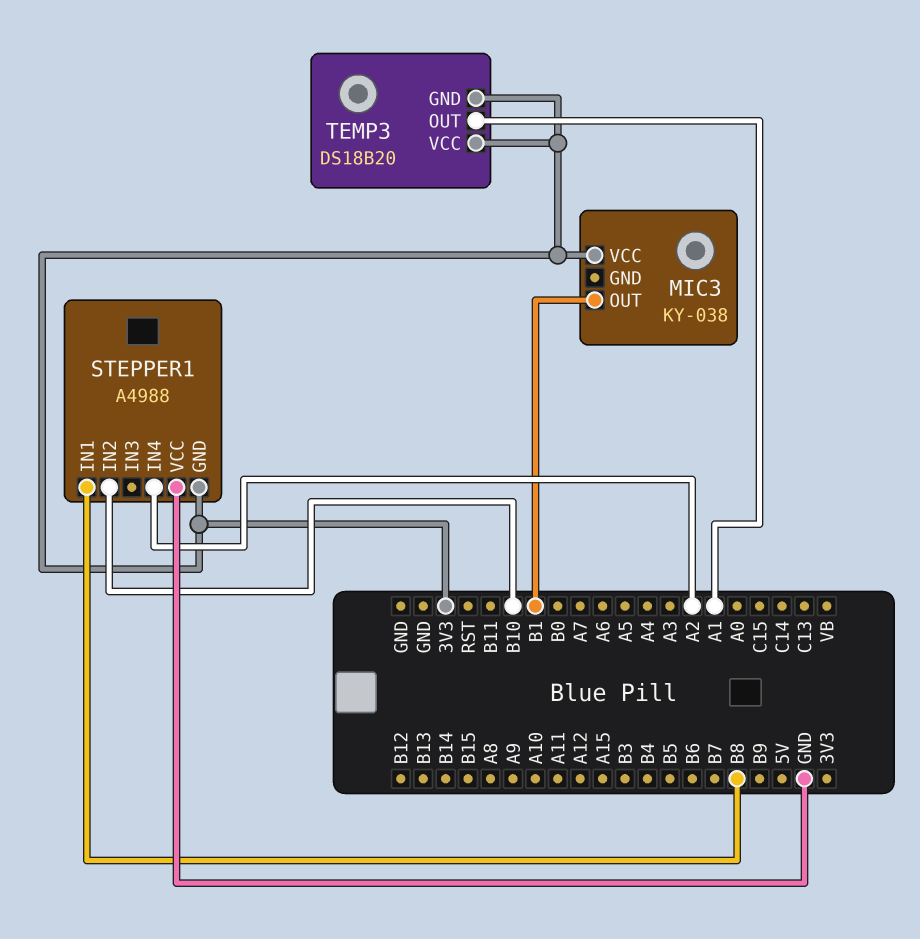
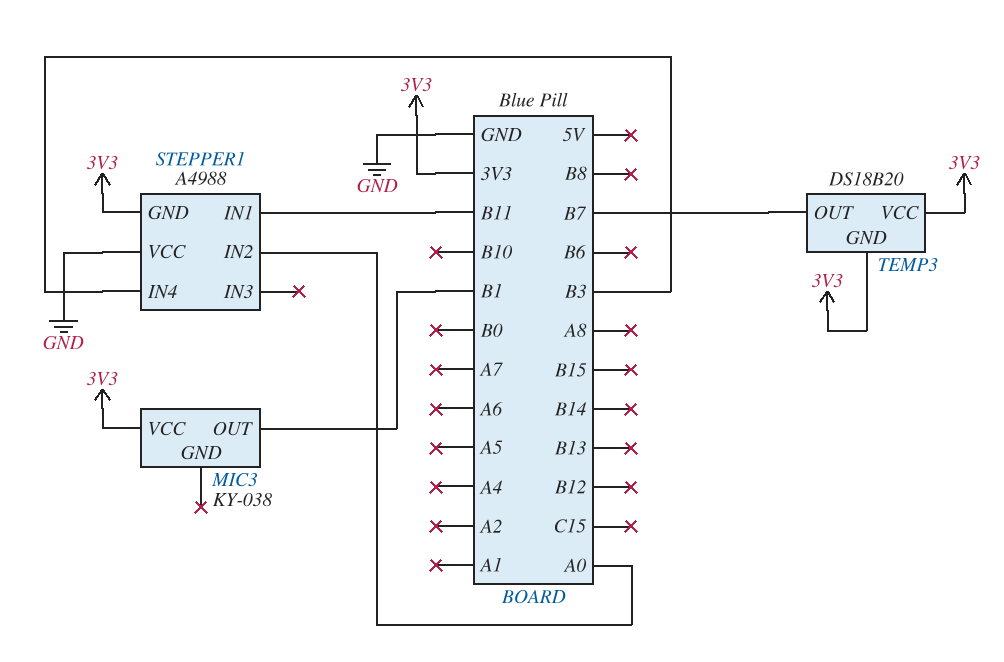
STEPPER1 pin IN1: B8 -> B11
STEPPER1 pin IN2: B10 -> A0
STEPPER1 pin IN4: A2 -> B3
TEMP3 pin OUT: A1 -> B7

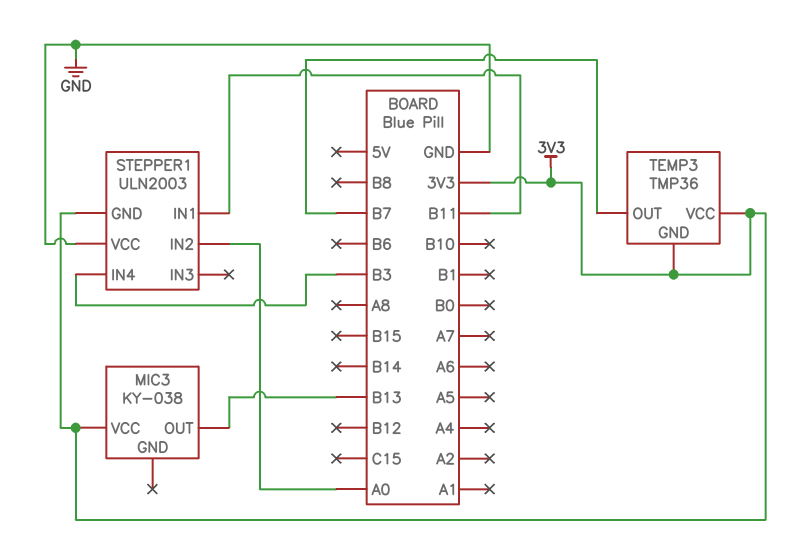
MIC3 pin OUT: B1 -> B13
STEPPER1: A4988 -> ULN2003
TEMP3: DS18B20 -> TMP36

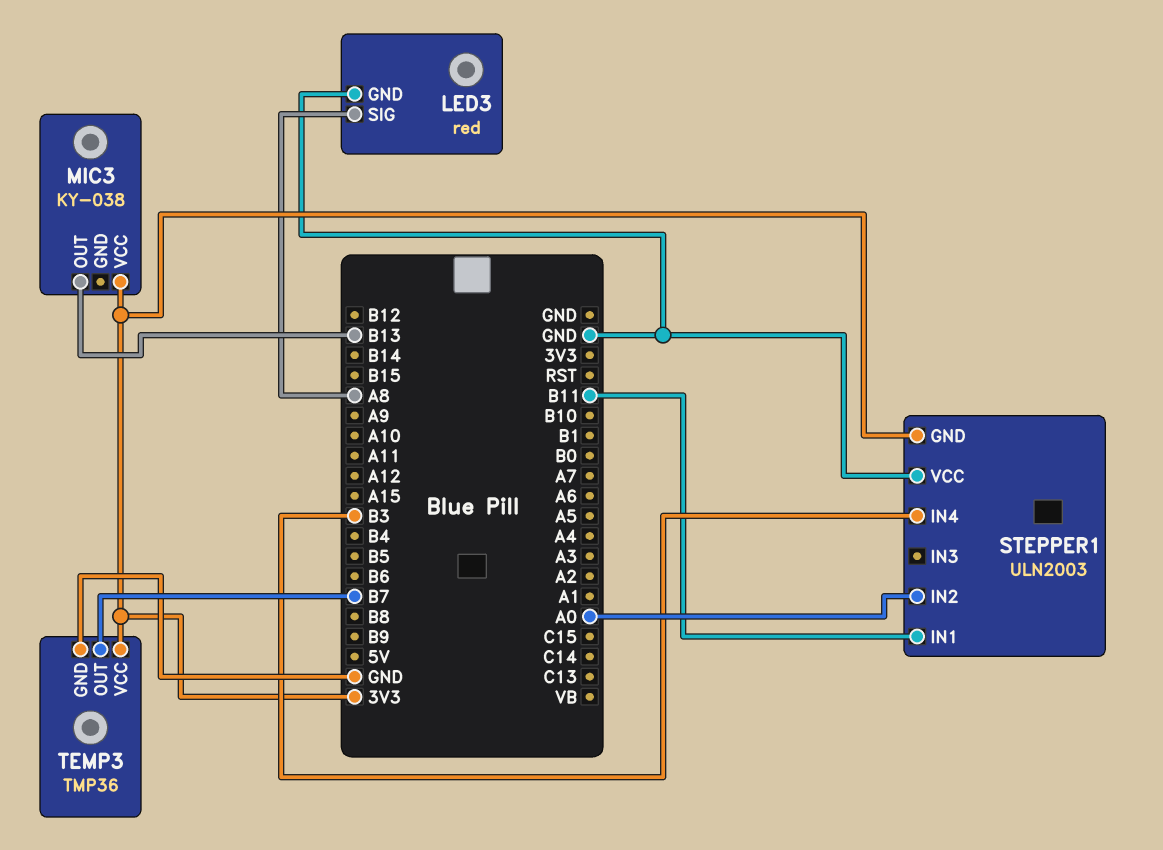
LED3: none -> red
LED3 pin GND: none -> GND
LED3 pin SIG: none -> A8
TEMP3 pin GND: 3V3 -> GND

